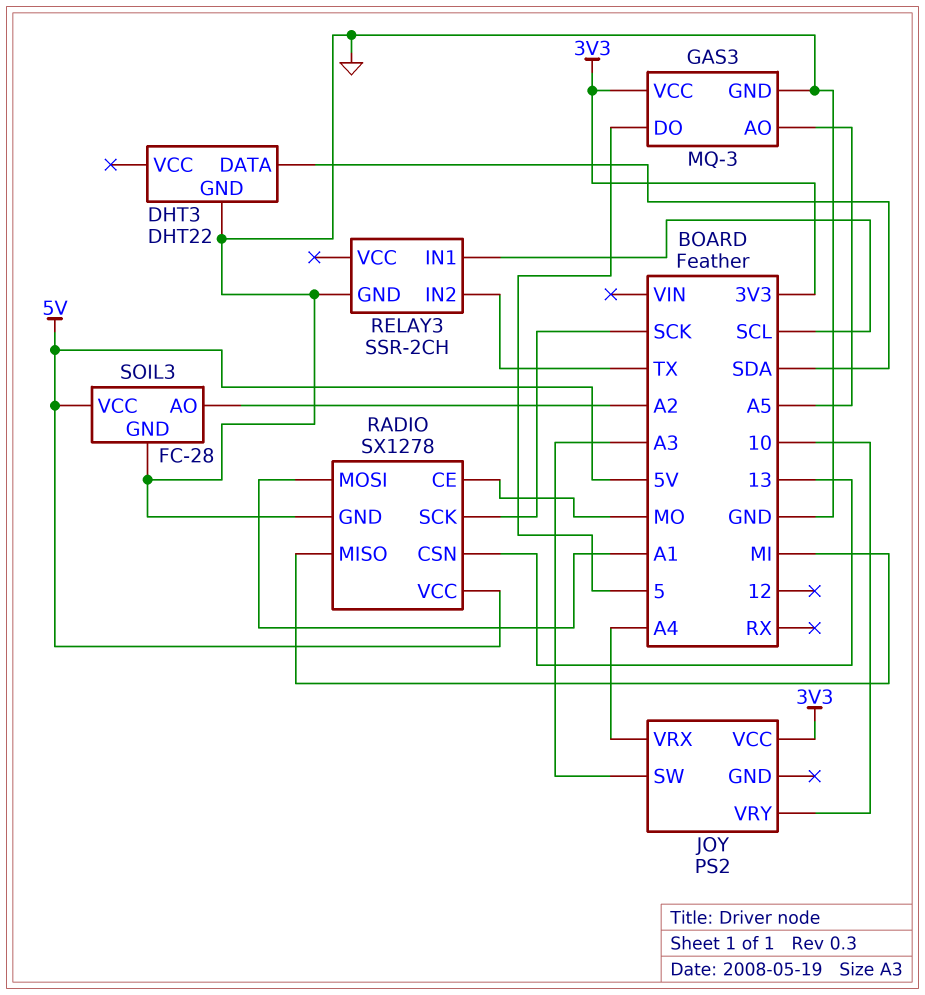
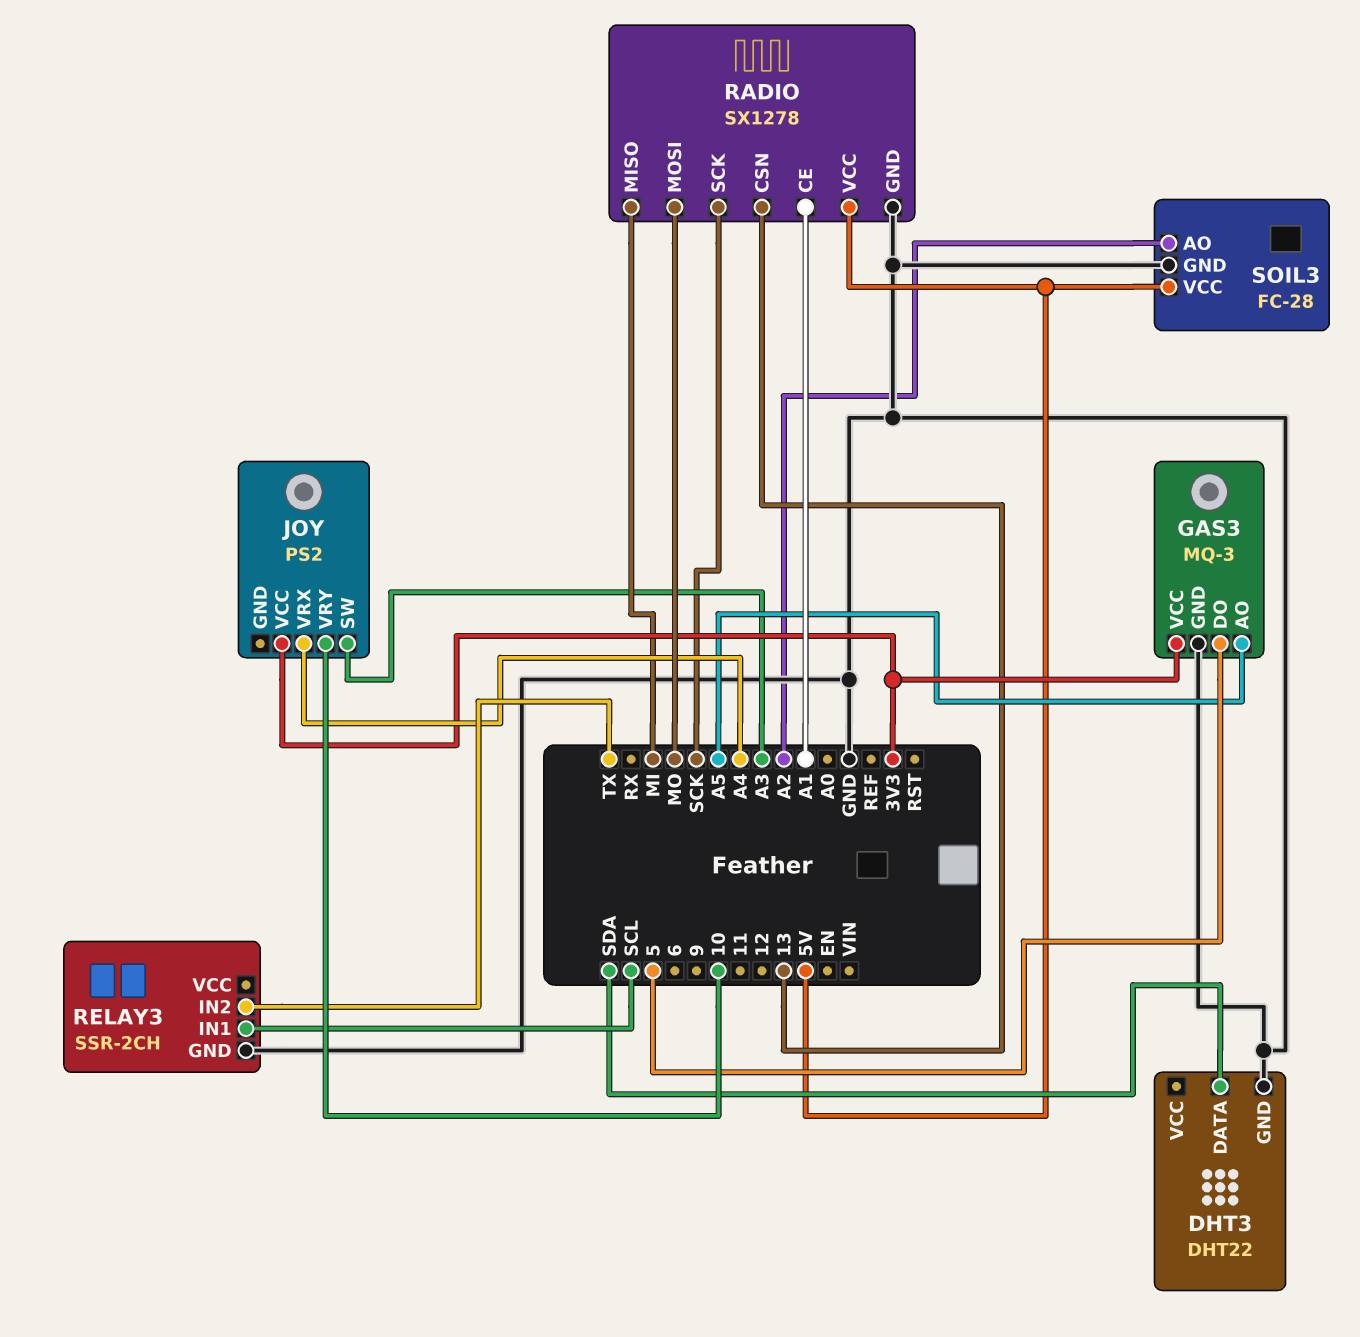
RADIO pin CE: MO -> A1
RADIO pin MOSI: A1 -> MO

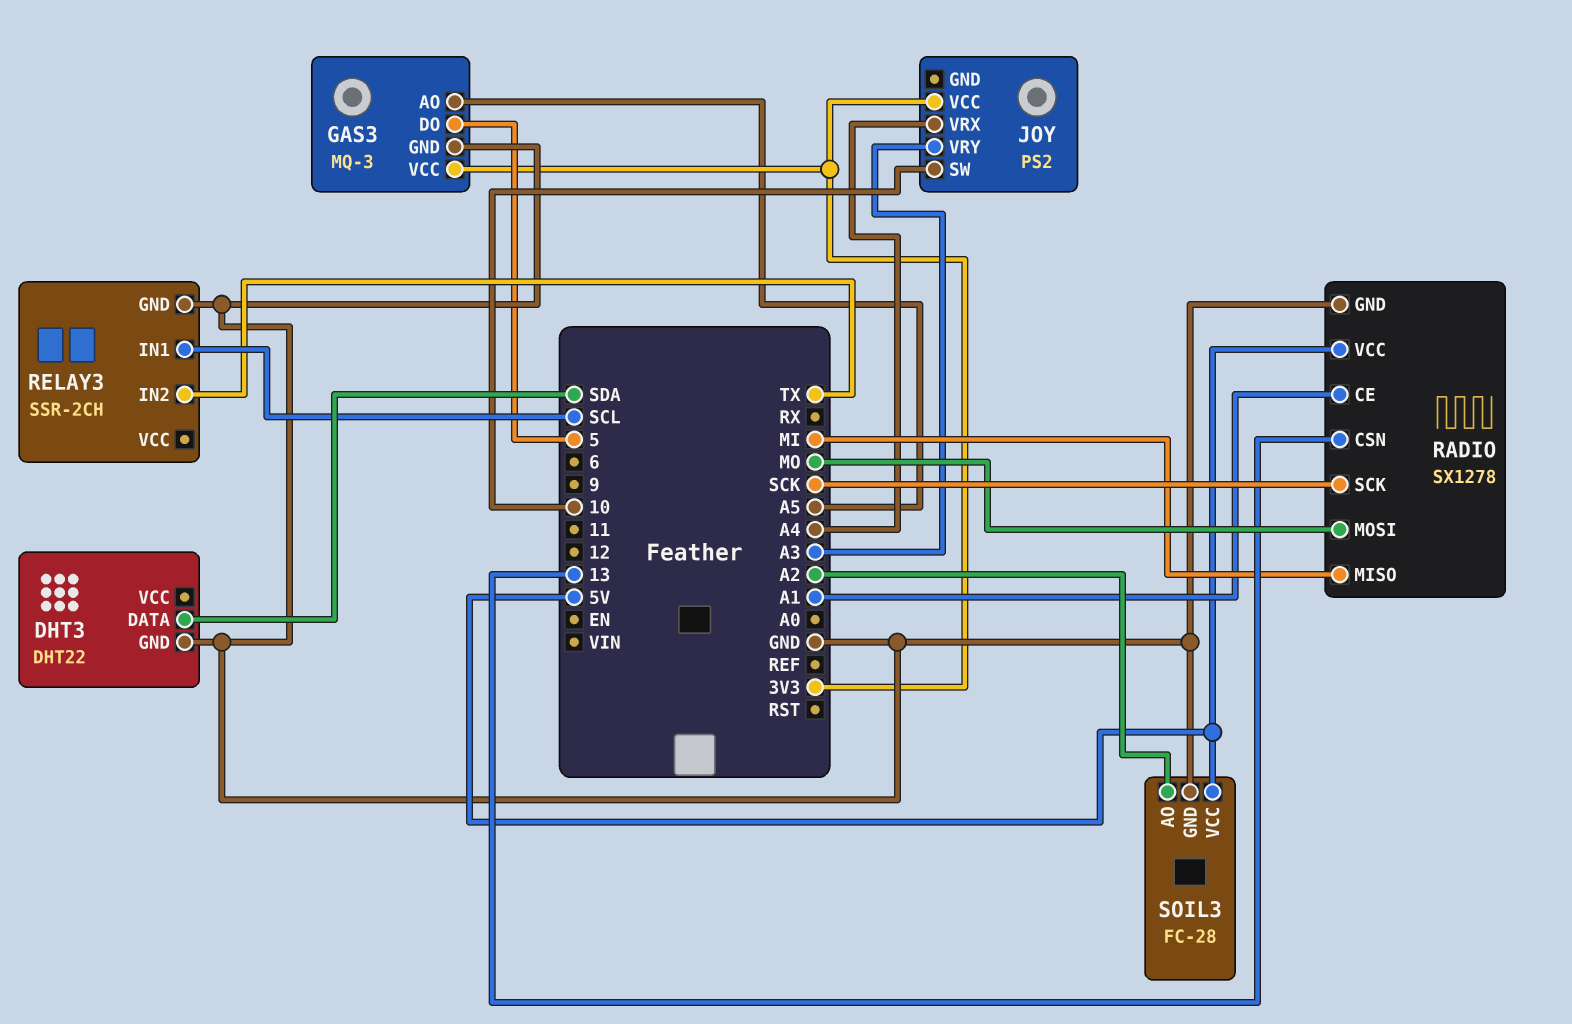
JOY pin SW: A3 -> 10
JOY pin VRY: 10 -> A3

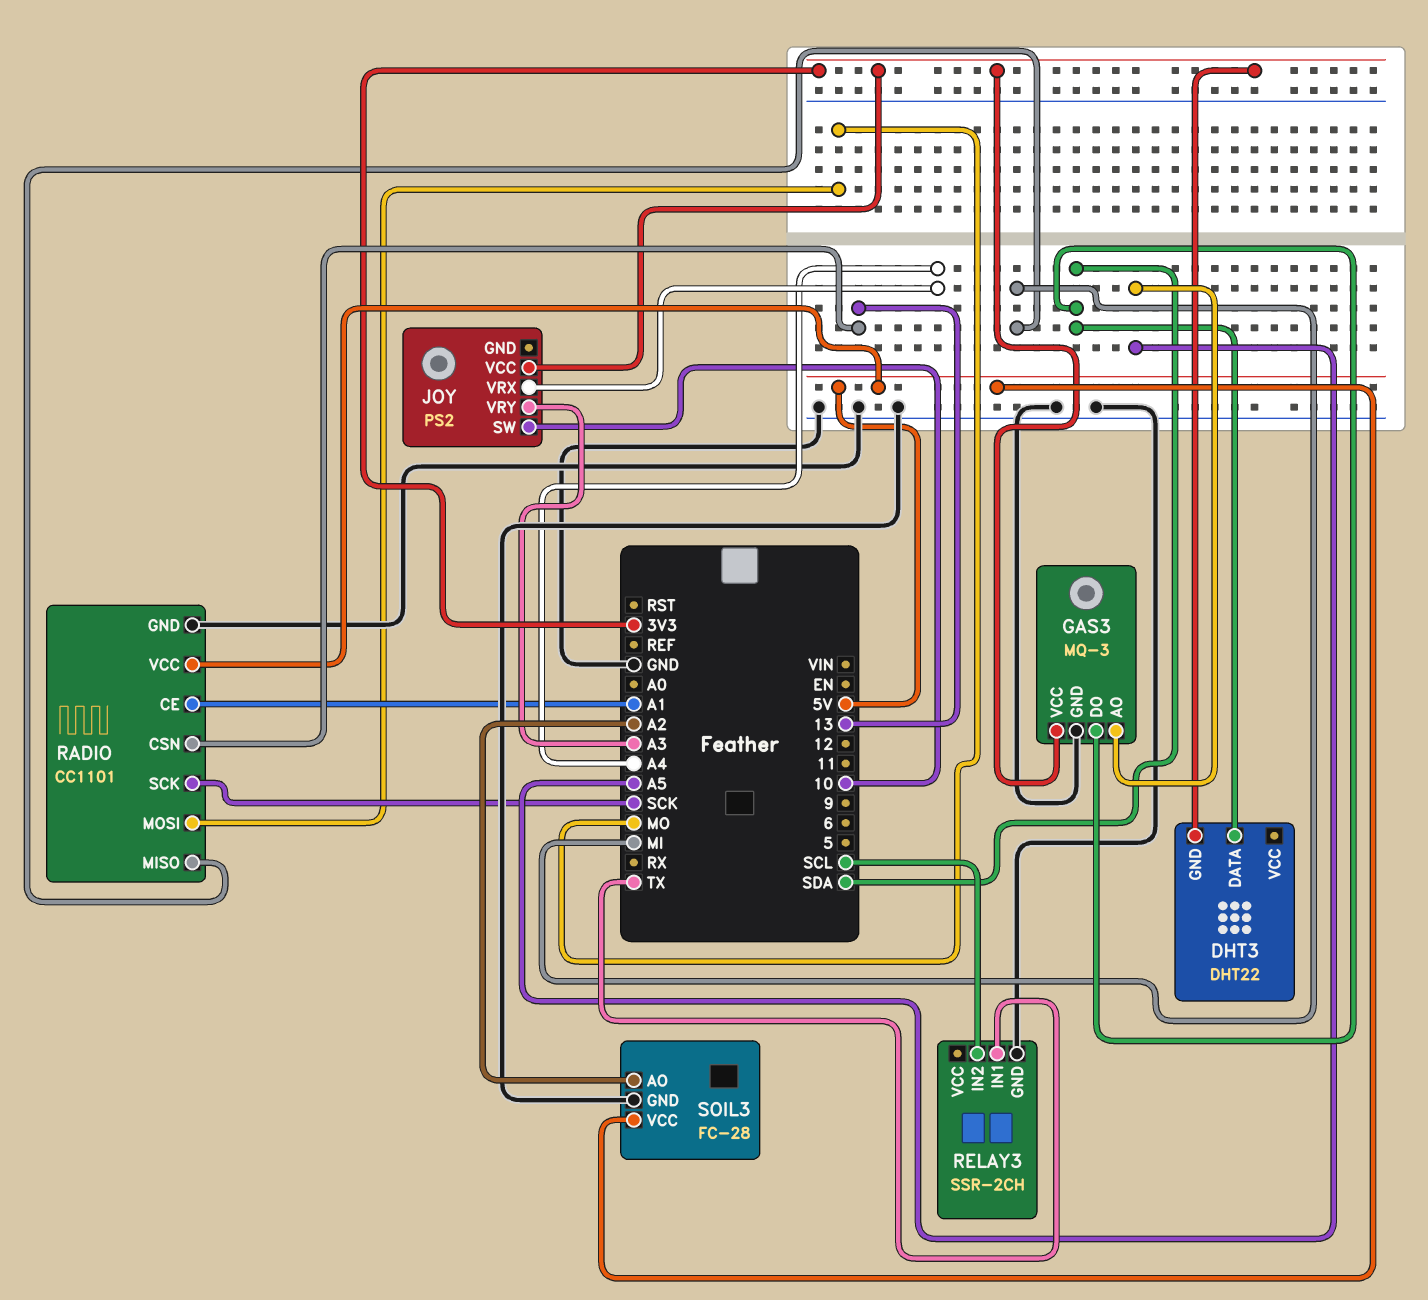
DHT3 pin GND: GND -> 3V3
GAS3 pin DO: 5 -> SDA
RADIO: SX1278 -> CC1101
RELAY3 pin IN1: SCL -> TX
RELAY3 pin IN2: TX -> SCL

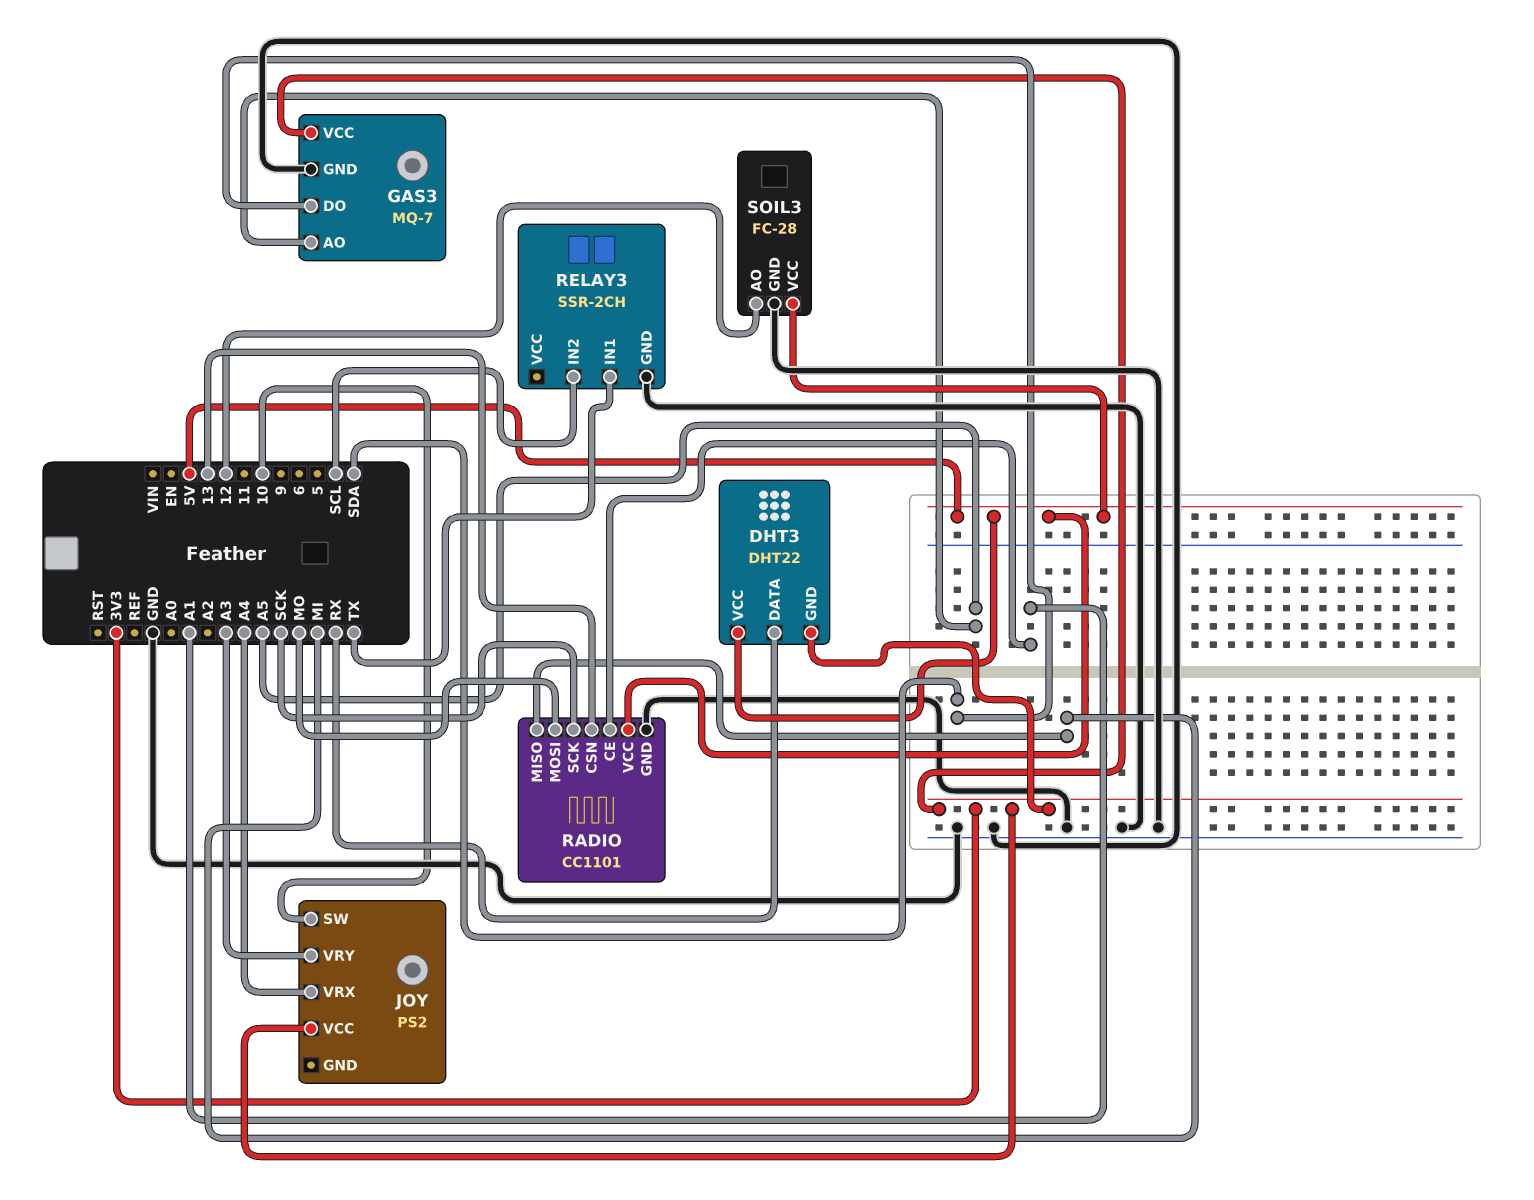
DHT3 pin DATA: SDA -> RX
DHT3 pin VCC: none -> 5V
GAS3: MQ-3 -> MQ-7
SOIL3 pin AO: A2 -> 12

